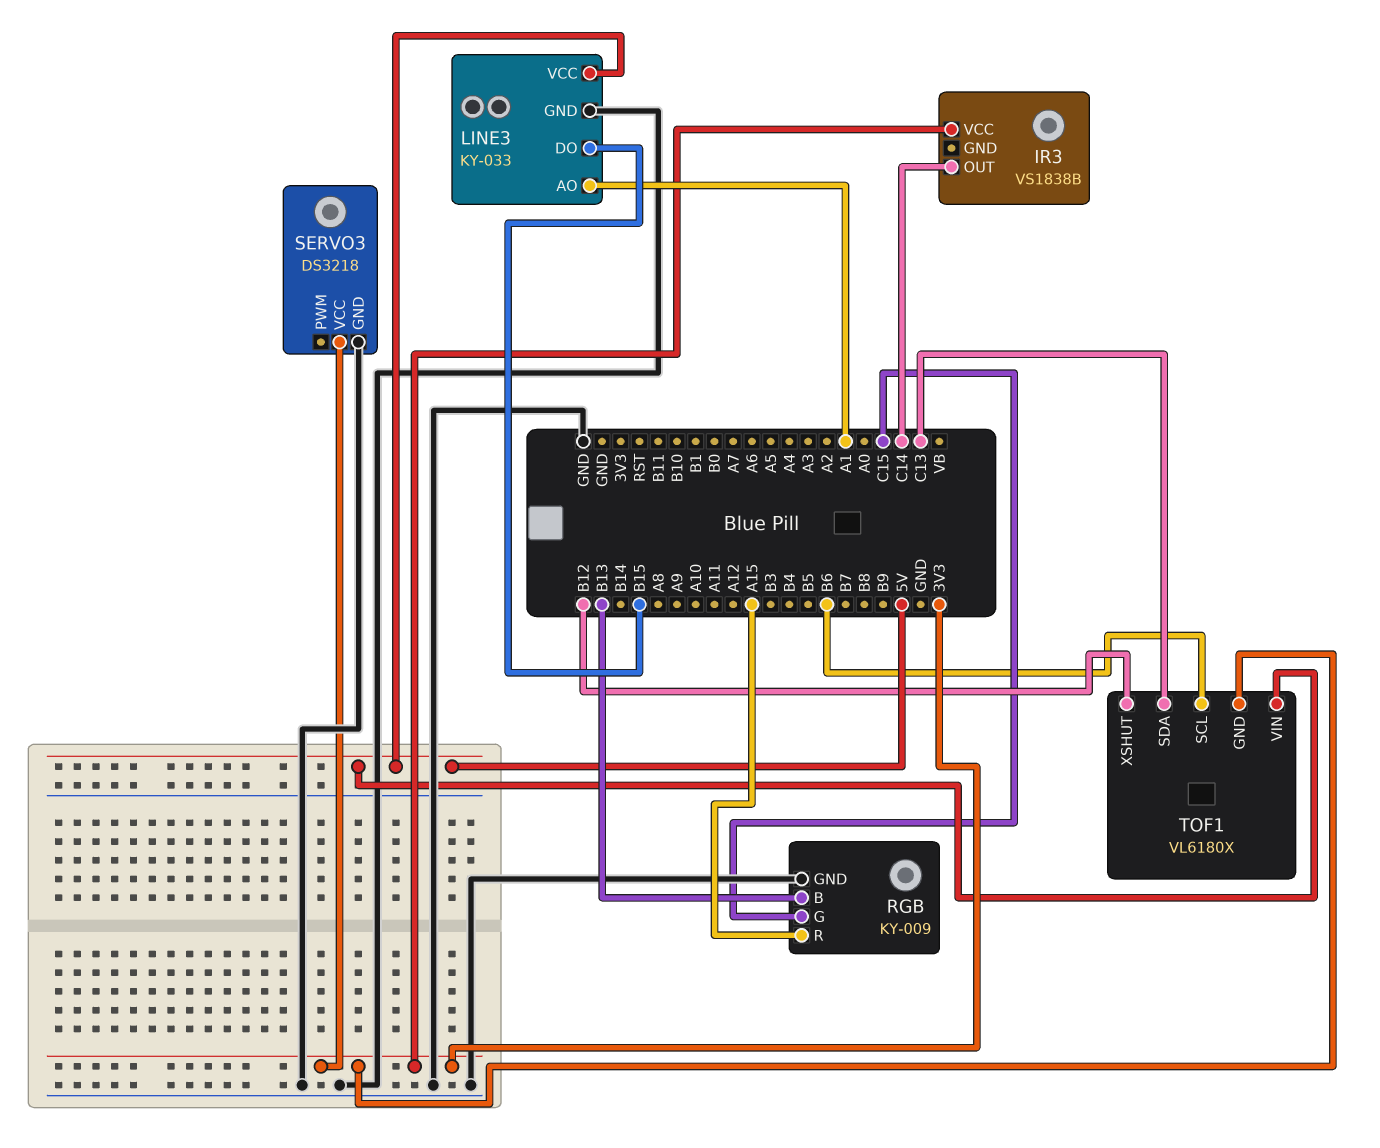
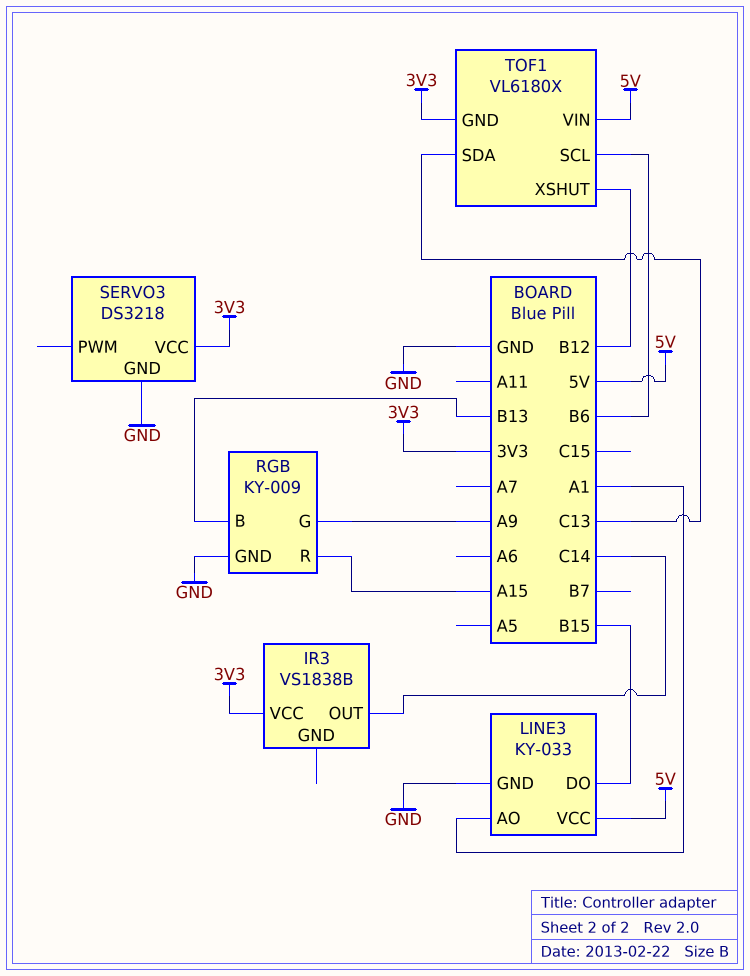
RGB pin G: C15 -> A9

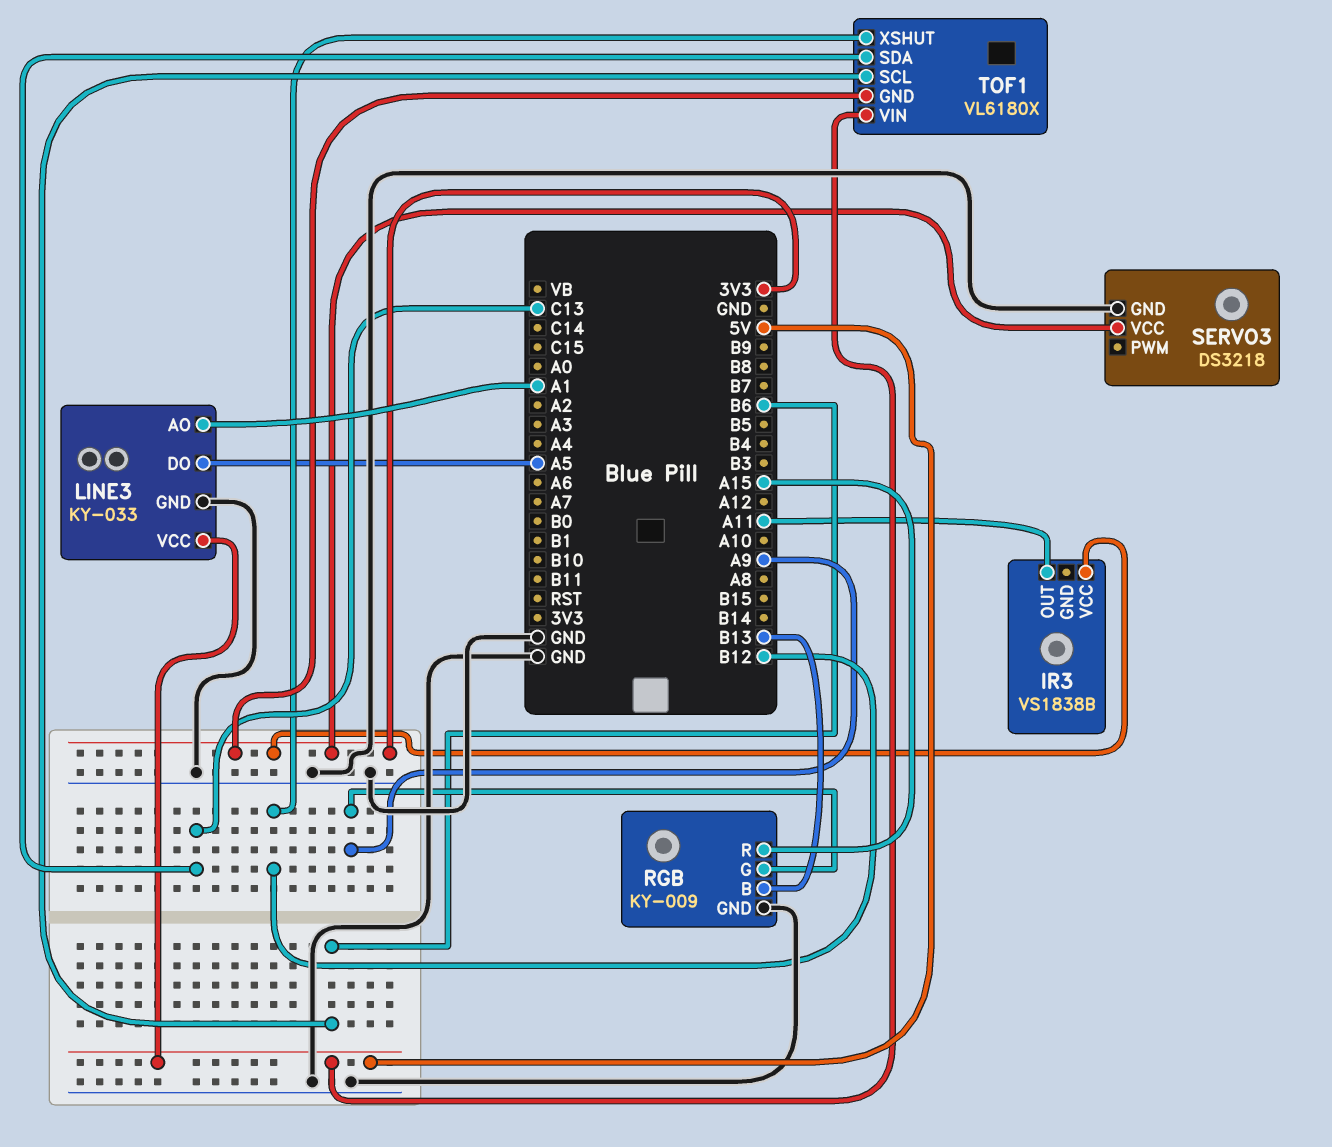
IR3 pin OUT: C14 -> A11
LINE3 pin DO: B15 -> A5

